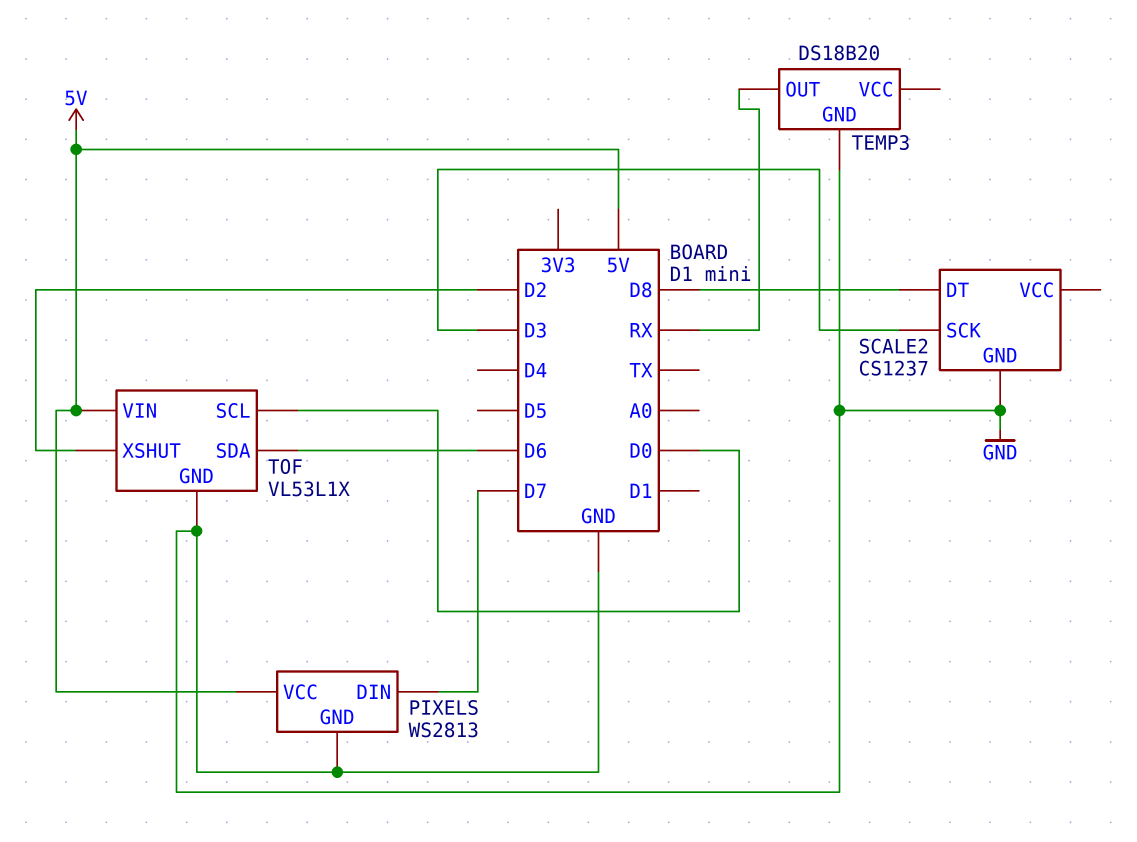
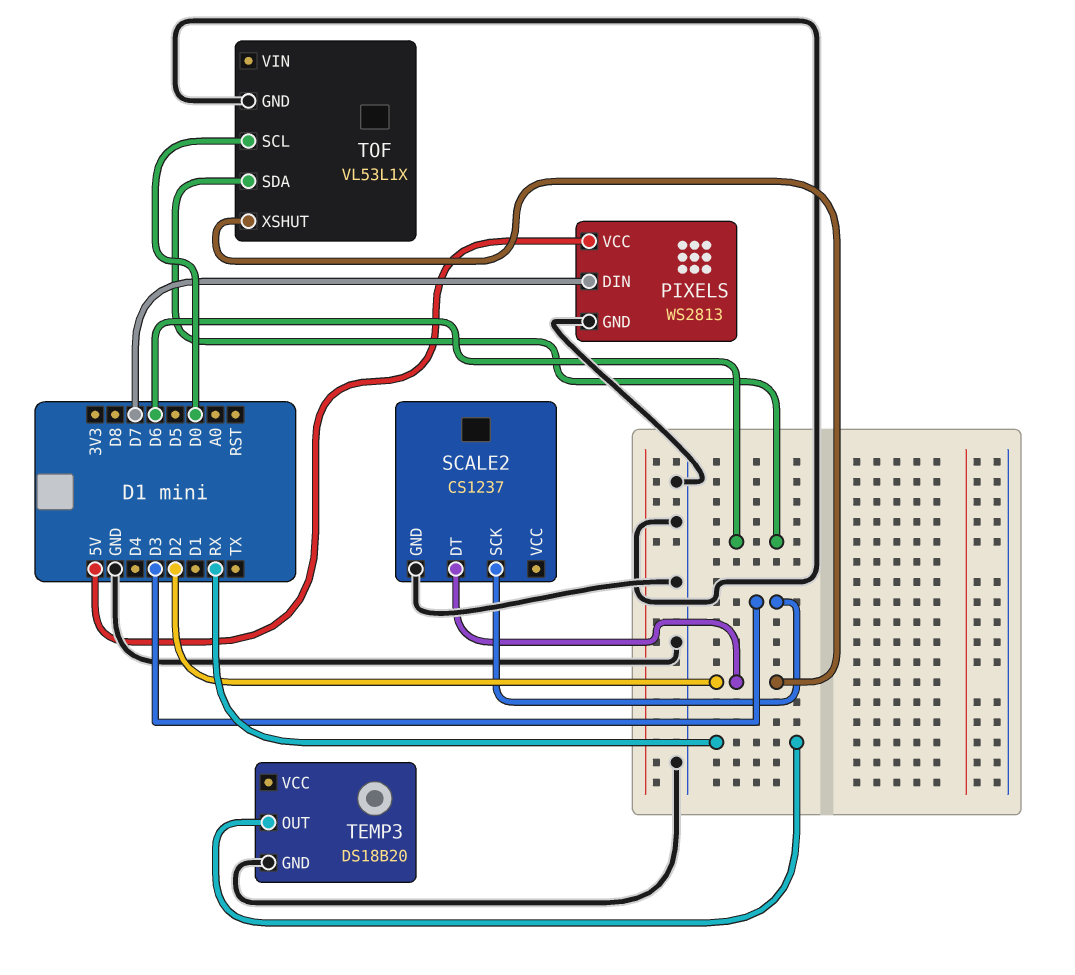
SCALE2 pin DT: D8 -> D2
TOF pin VIN: 5V -> none

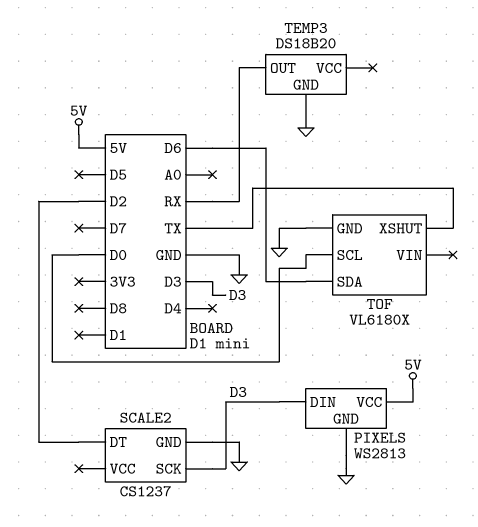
PIXELS pin DIN: D7 -> D3
TOF: VL53L1X -> VL6180X
TOF pin XSHUT: D2 -> TX

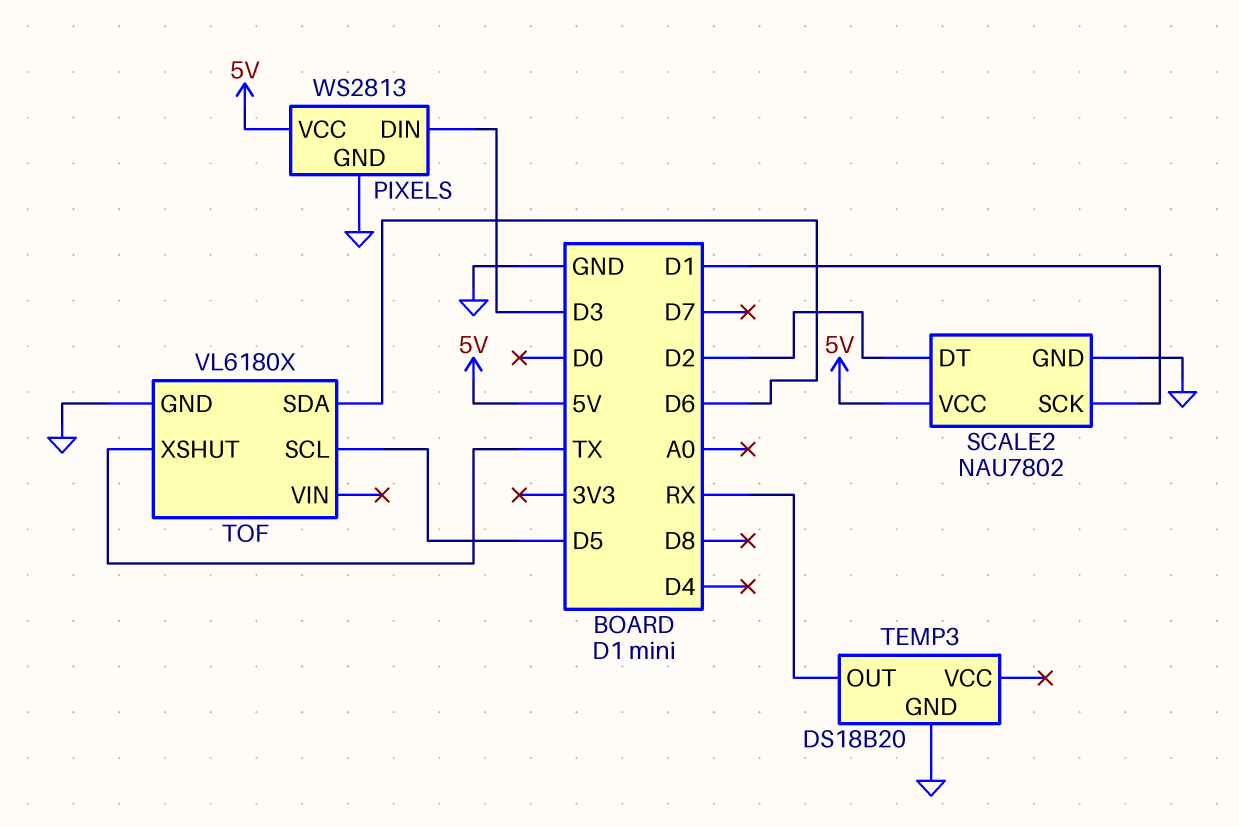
SCALE2: CS1237 -> NAU7802
SCALE2 pin SCK: D3 -> D1
SCALE2 pin VCC: none -> 5V
TOF pin SCL: D0 -> D5

